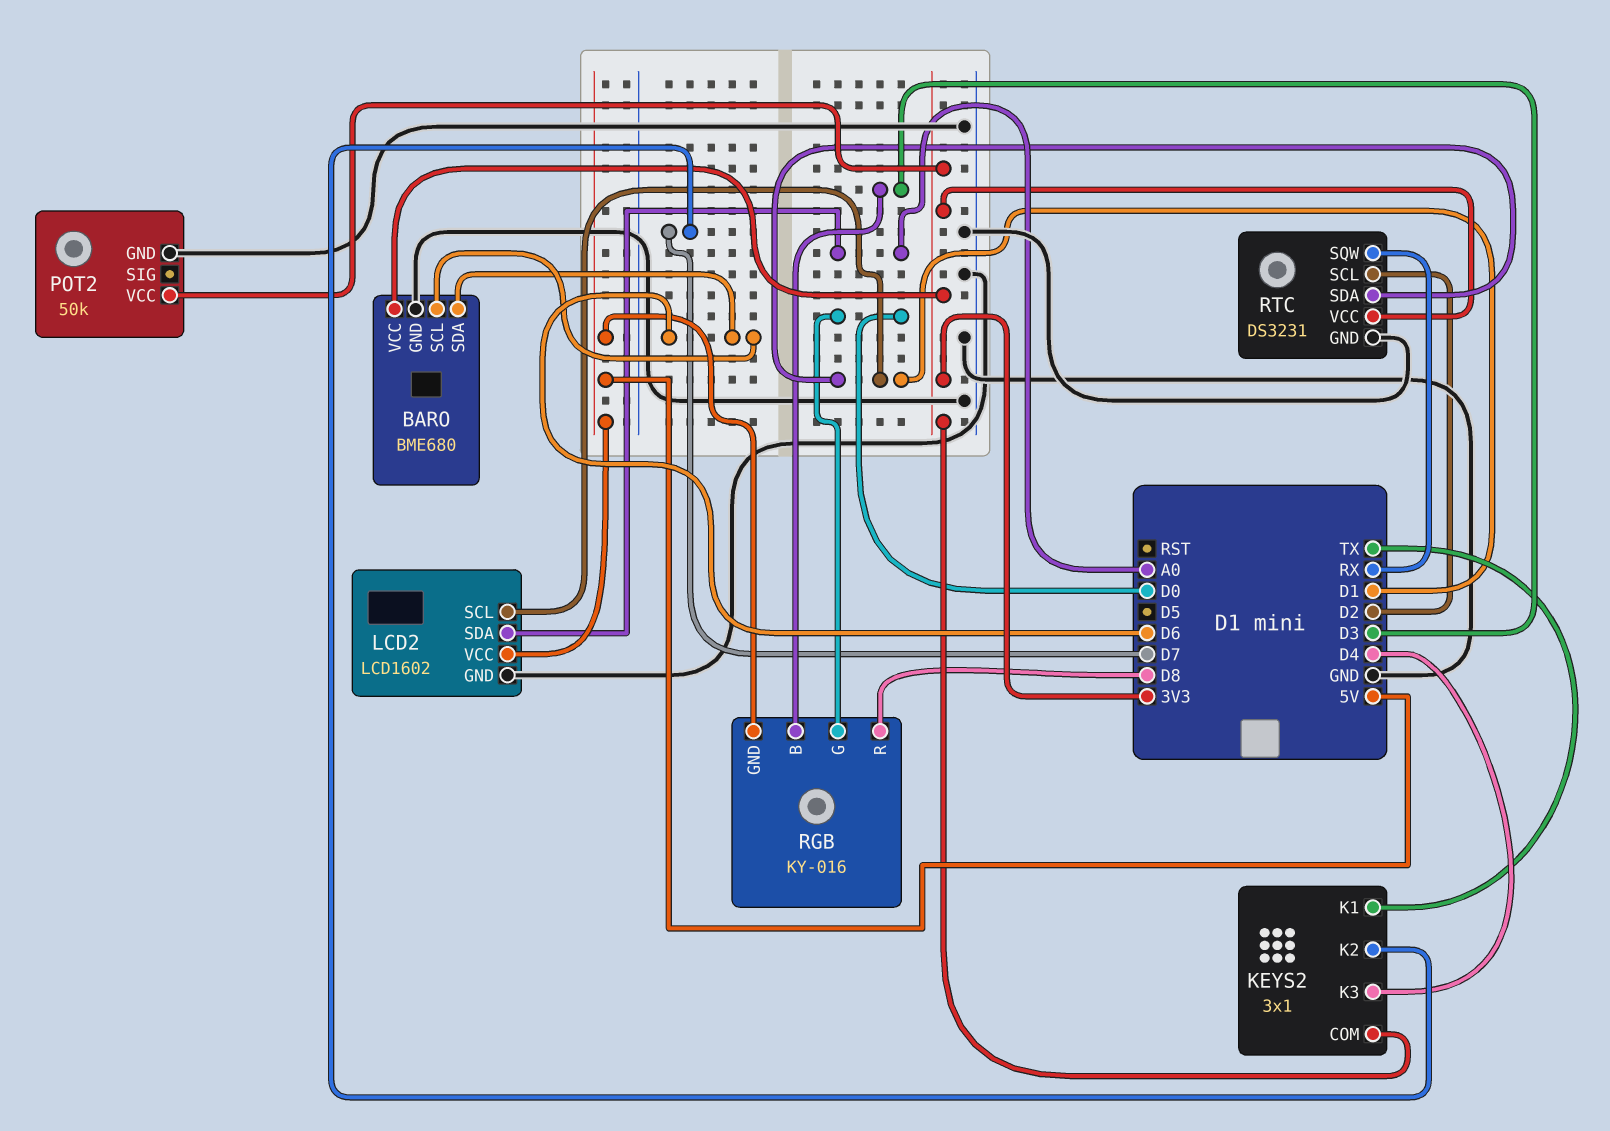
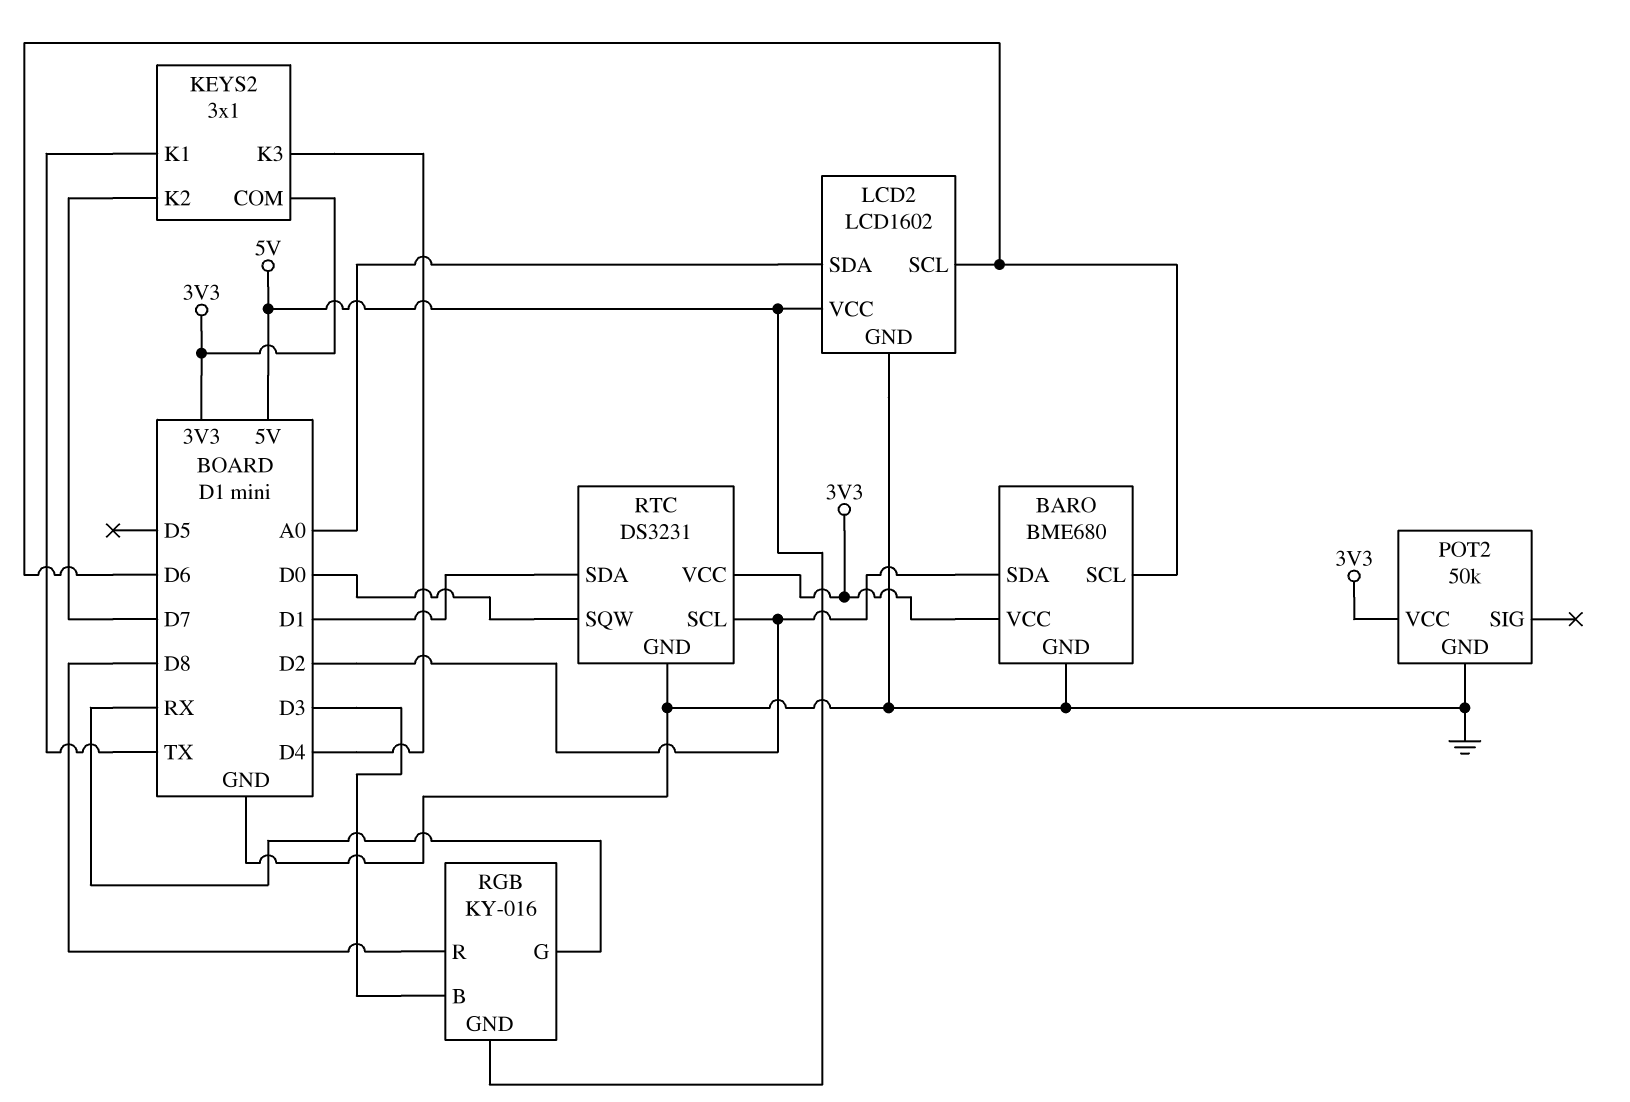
BARO pin SDA: D6 -> D2
LCD2 pin SCL: D1 -> D6
RGB pin G: D0 -> RX
RTC pin SQW: RX -> D0

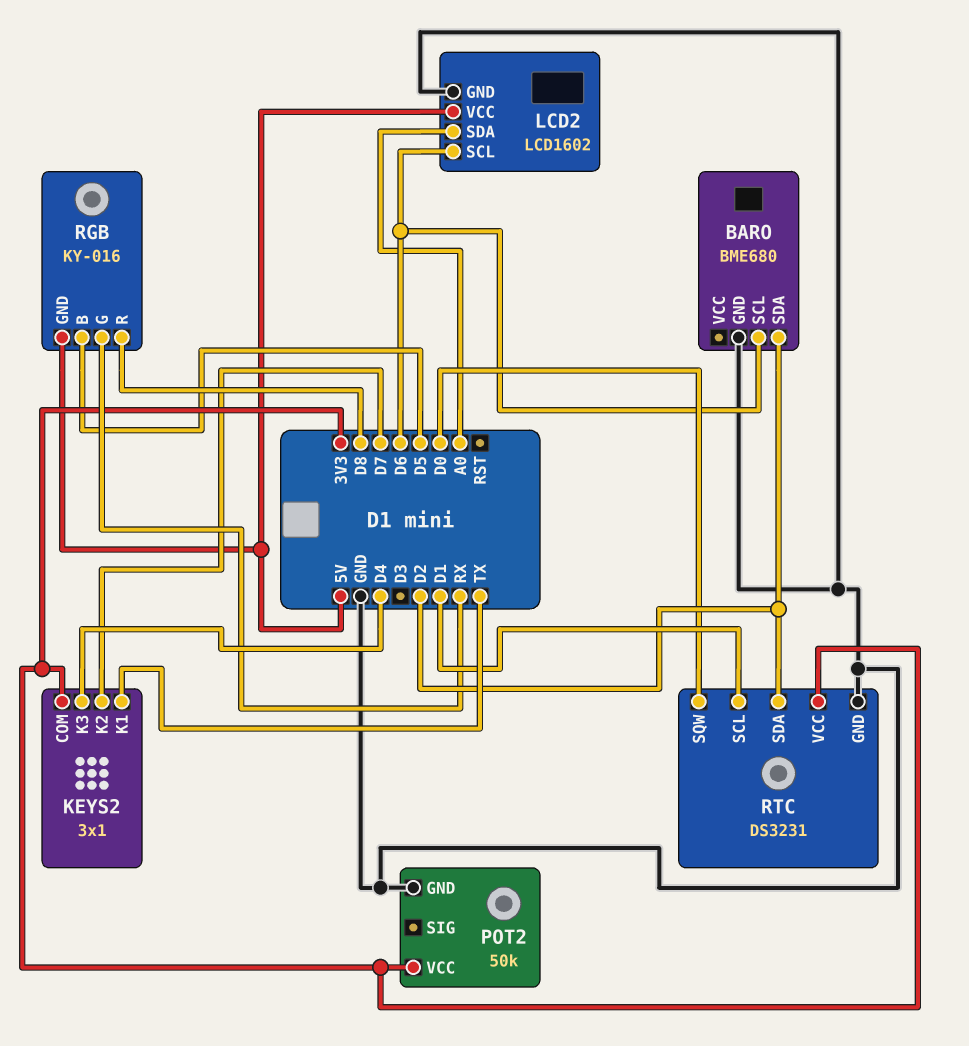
BARO pin VCC: 3V3 -> none
RGB pin B: D3 -> D5
RTC pin SCL: D2 -> D1
RTC pin SDA: D1 -> D2

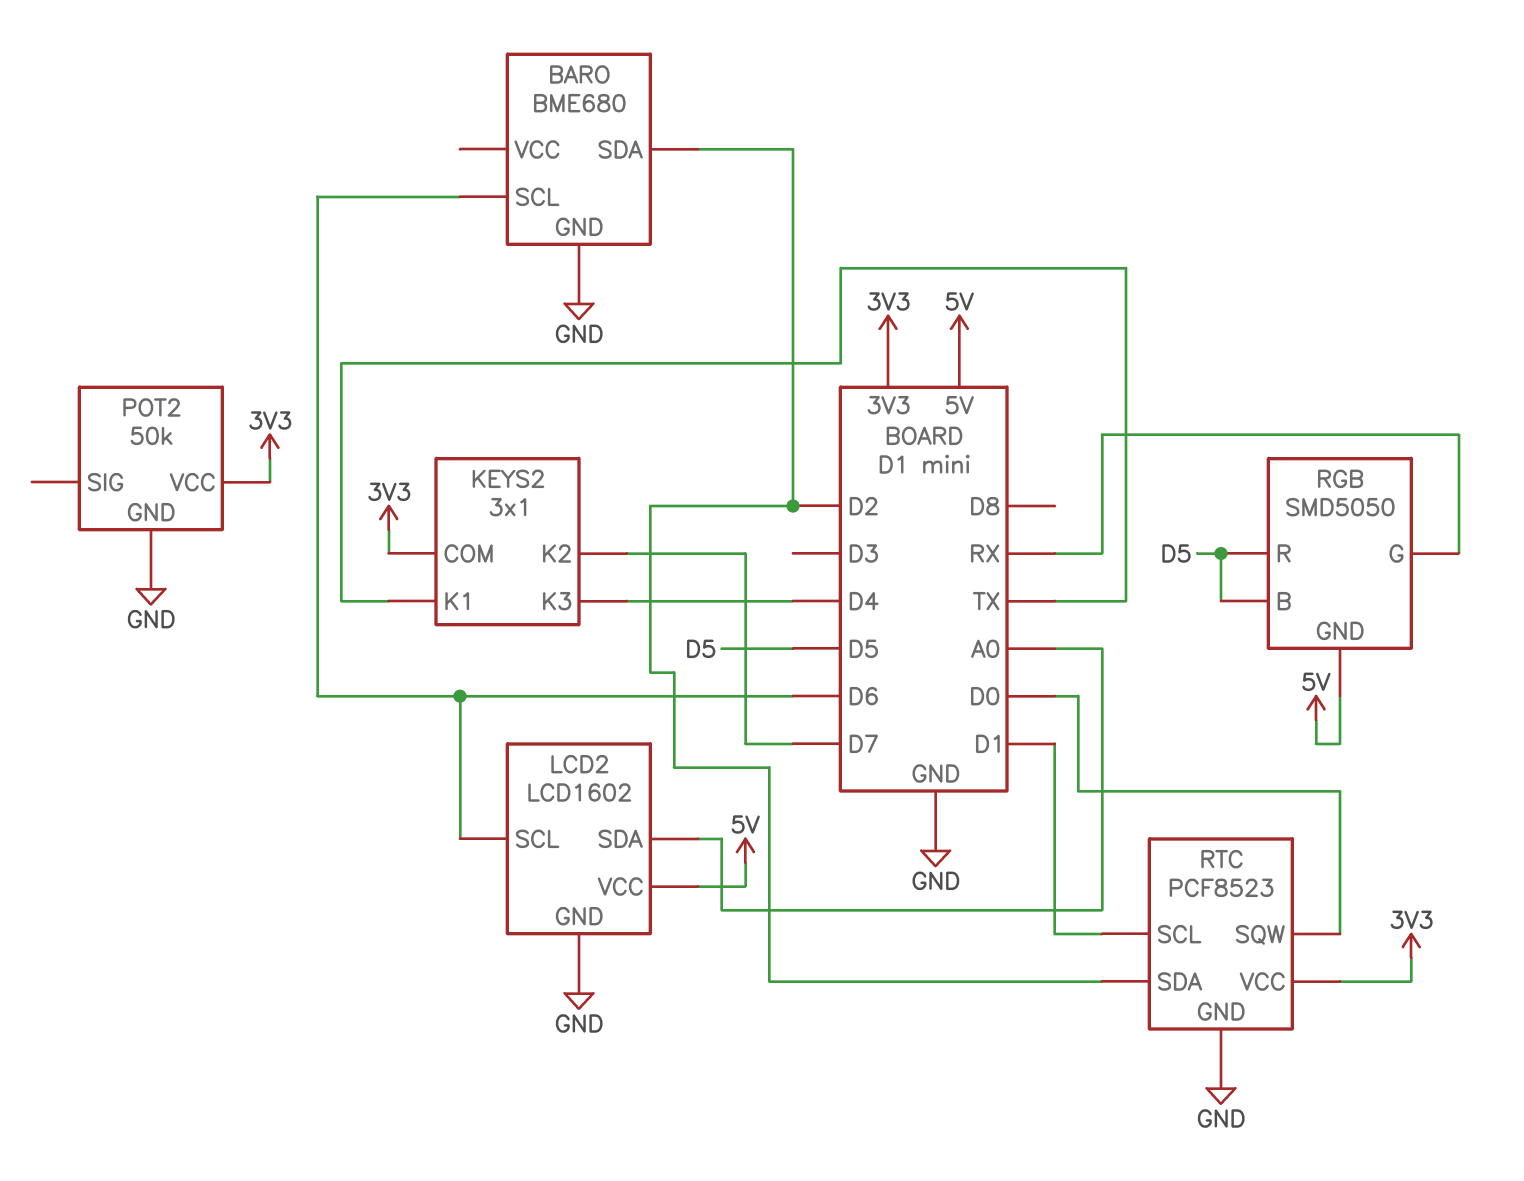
RGB: KY-016 -> SMD5050
RGB pin R: D8 -> D5
RTC: DS3231 -> PCF8523

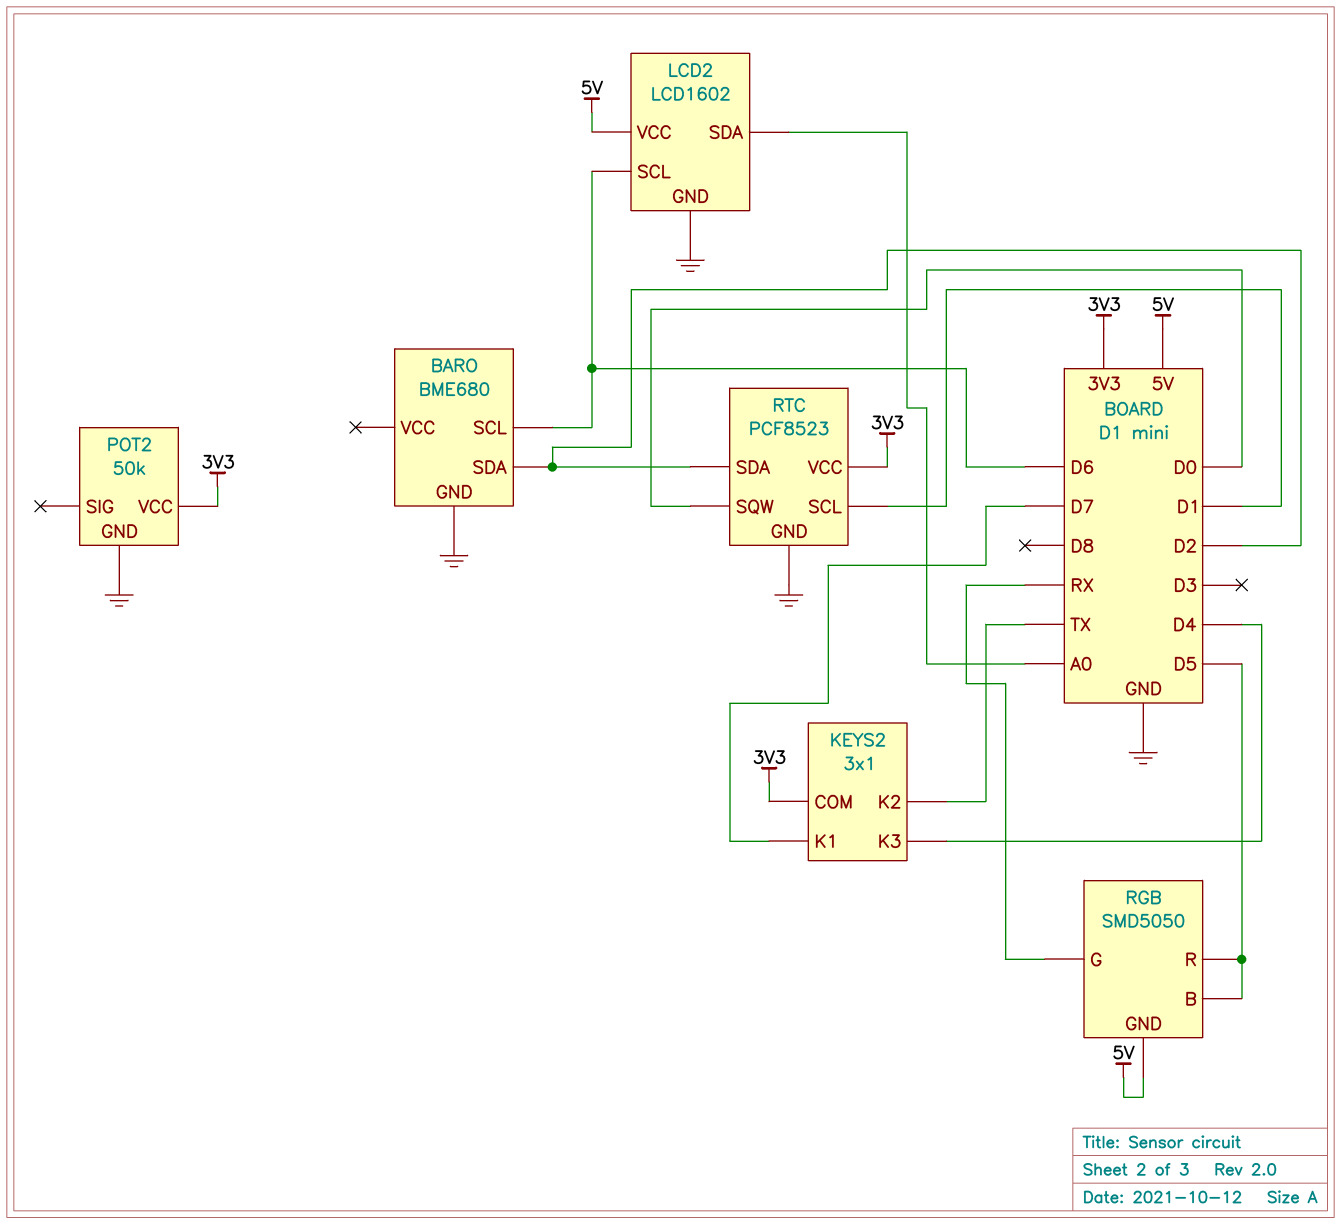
KEYS2 pin K1: TX -> D7
KEYS2 pin K2: D7 -> TX

